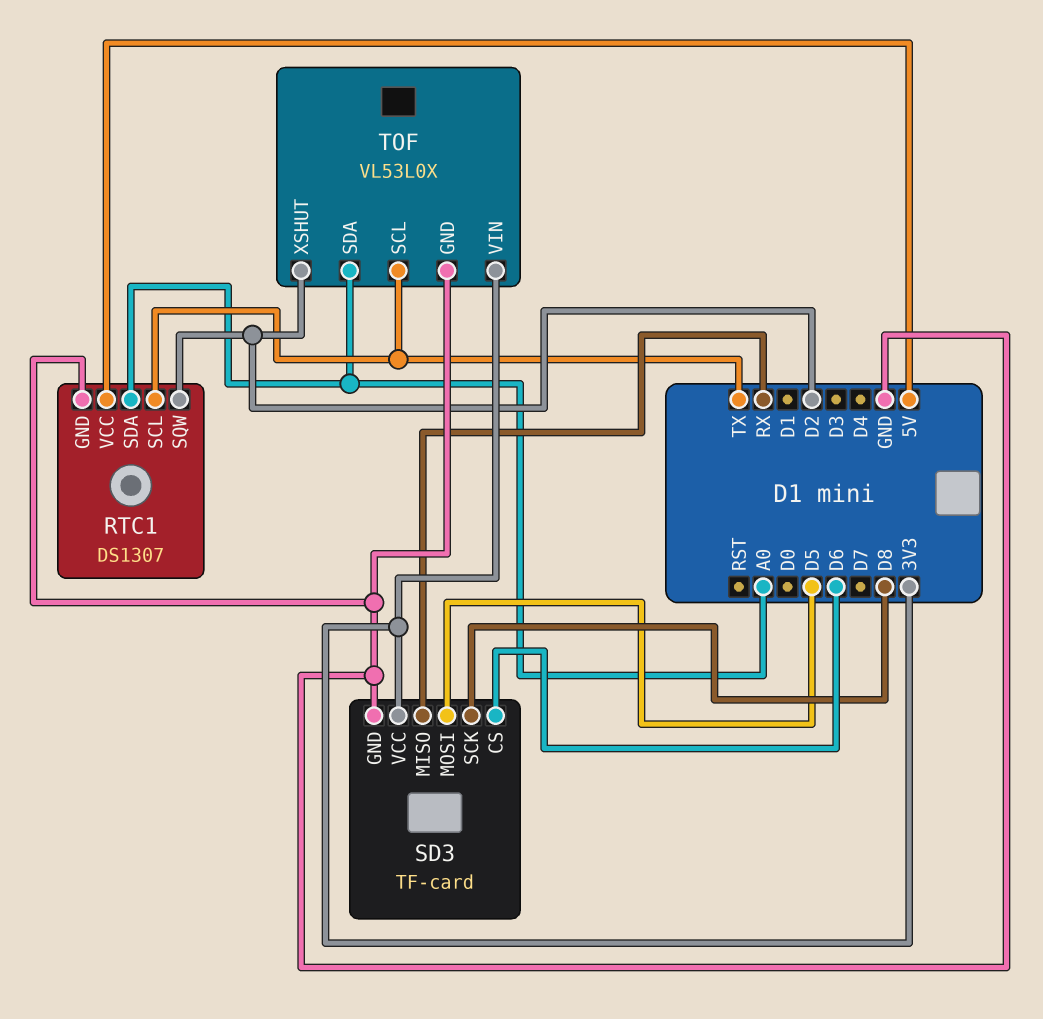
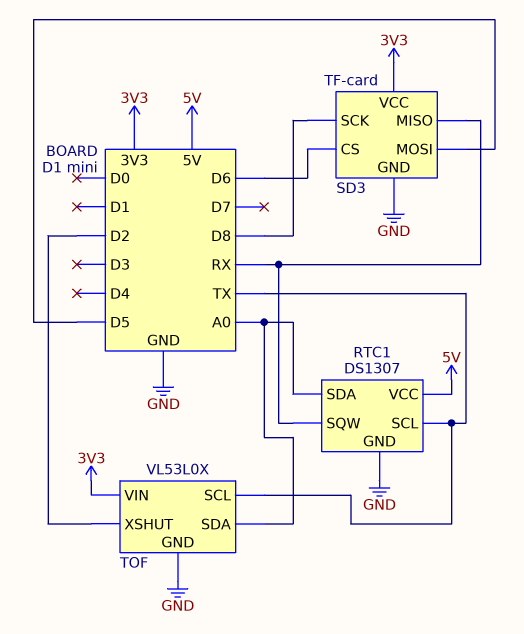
RTC1 pin SQW: D2 -> RX

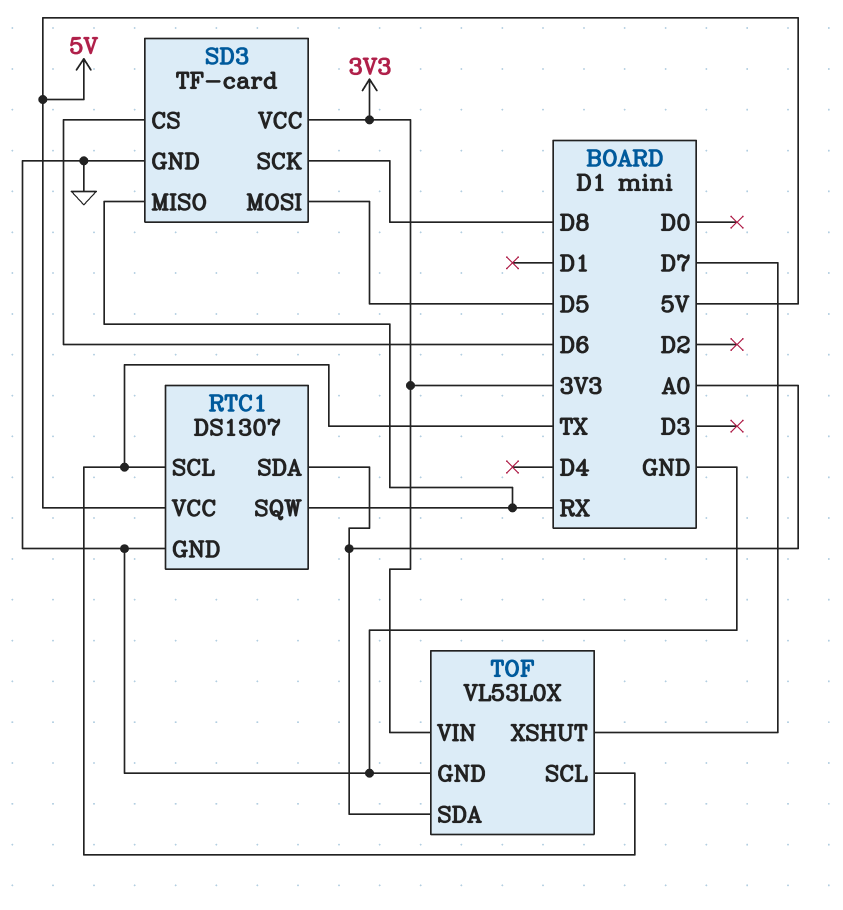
TOF pin XSHUT: D2 -> D7

